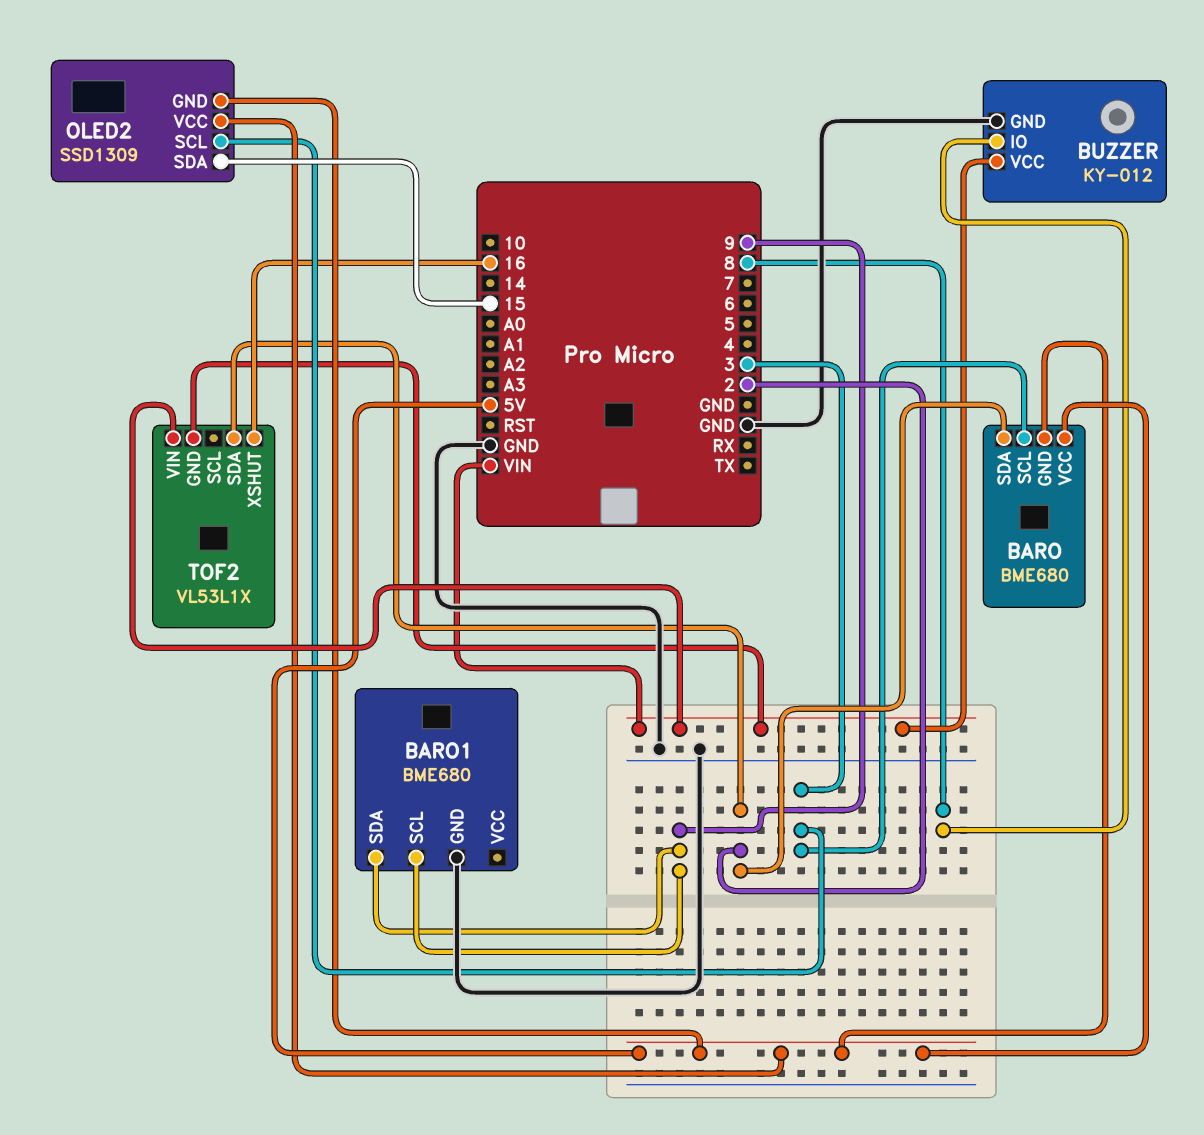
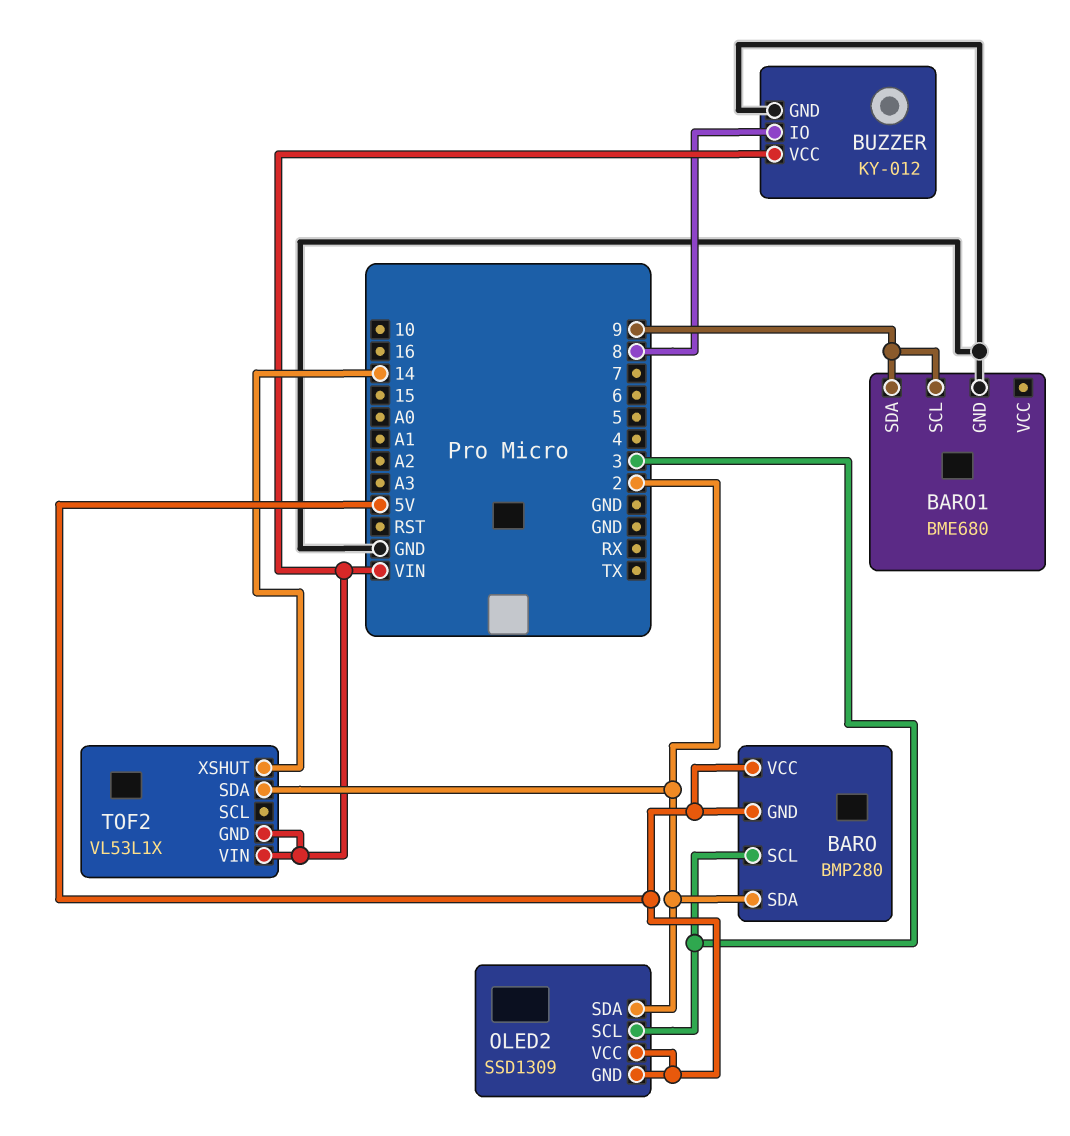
BARO: BME680 -> BMP280
OLED2 pin SDA: 15 -> 2
TOF2 pin XSHUT: 16 -> 14

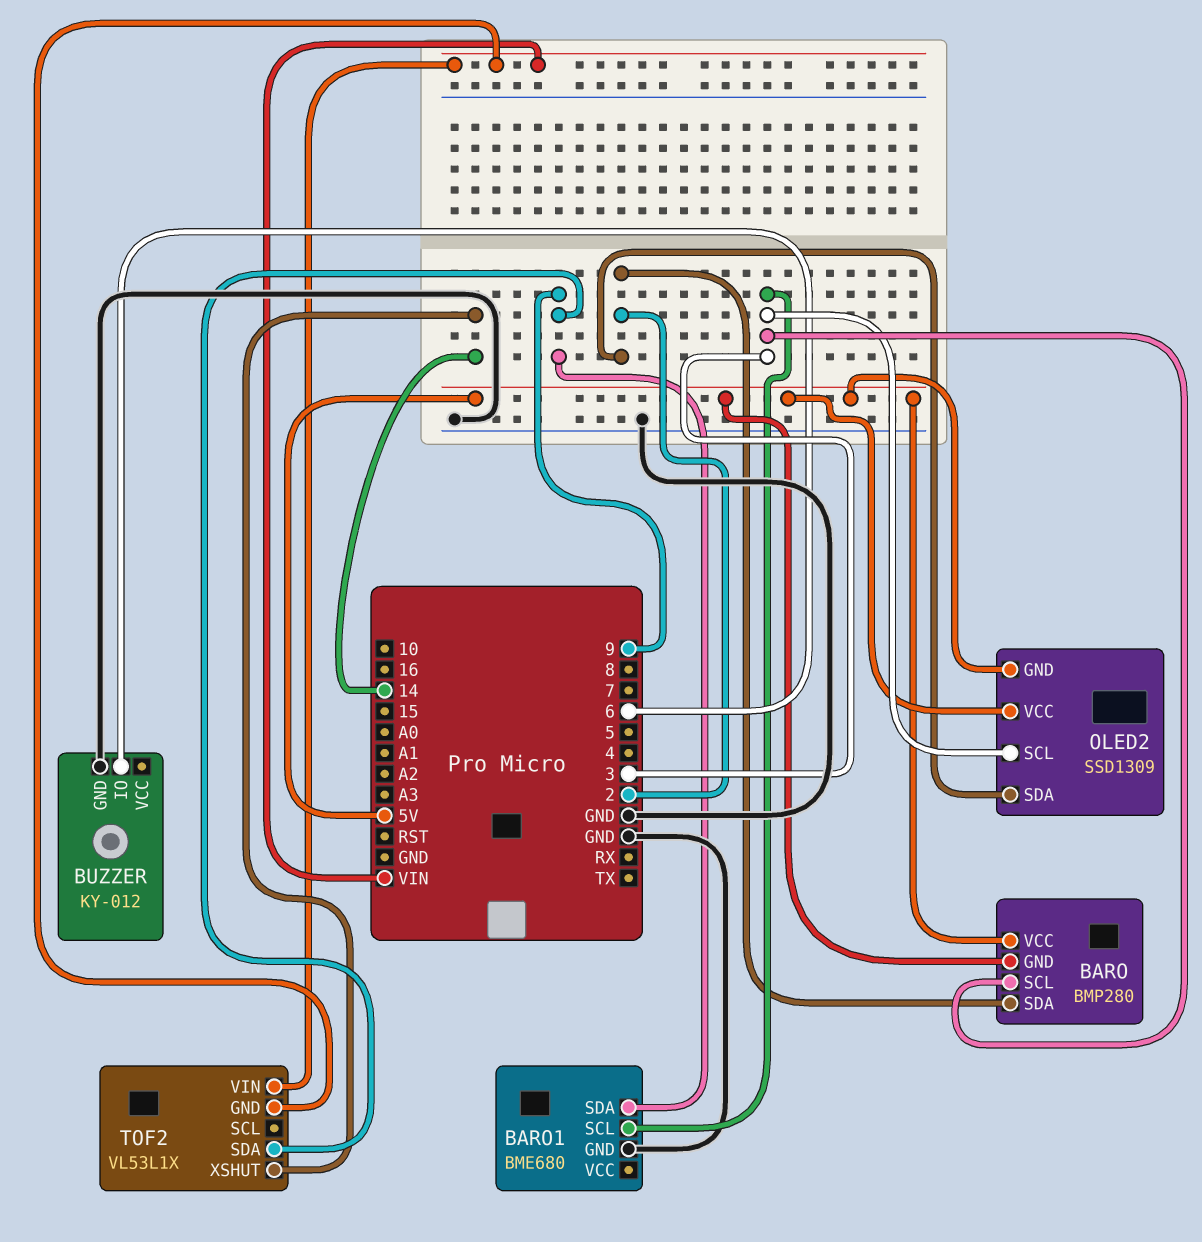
BARO1 pin SCL: 9 -> 3
BUZZER pin IO: 8 -> 6
BUZZER pin VCC: VIN -> none
TOF2 pin SDA: 2 -> 9

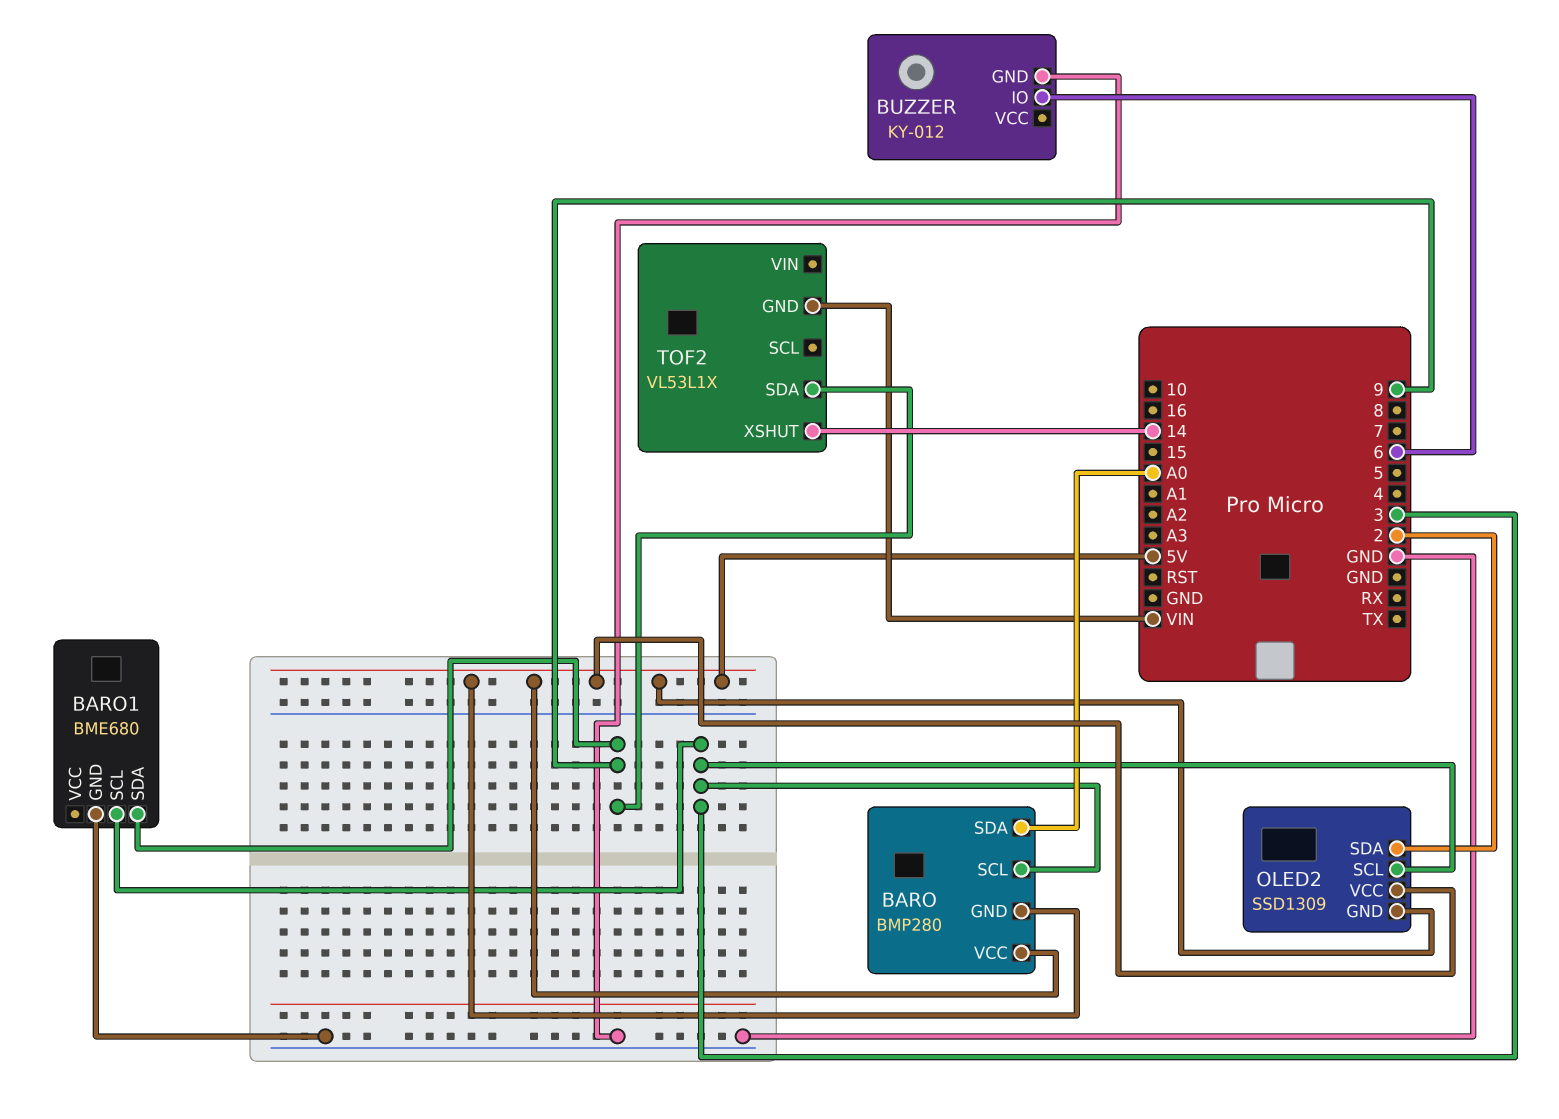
BARO pin SDA: 2 -> A0
TOF2 pin VIN: VIN -> none

